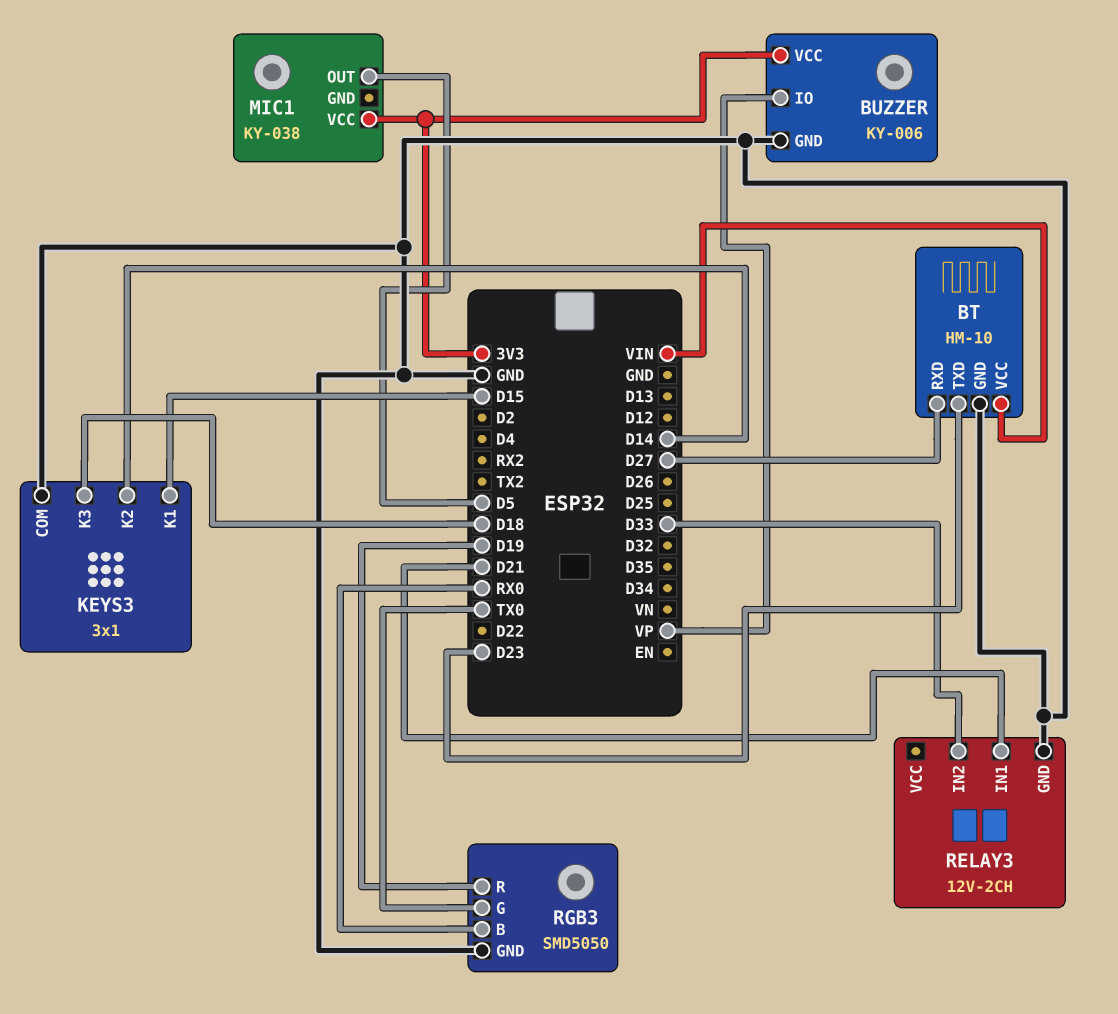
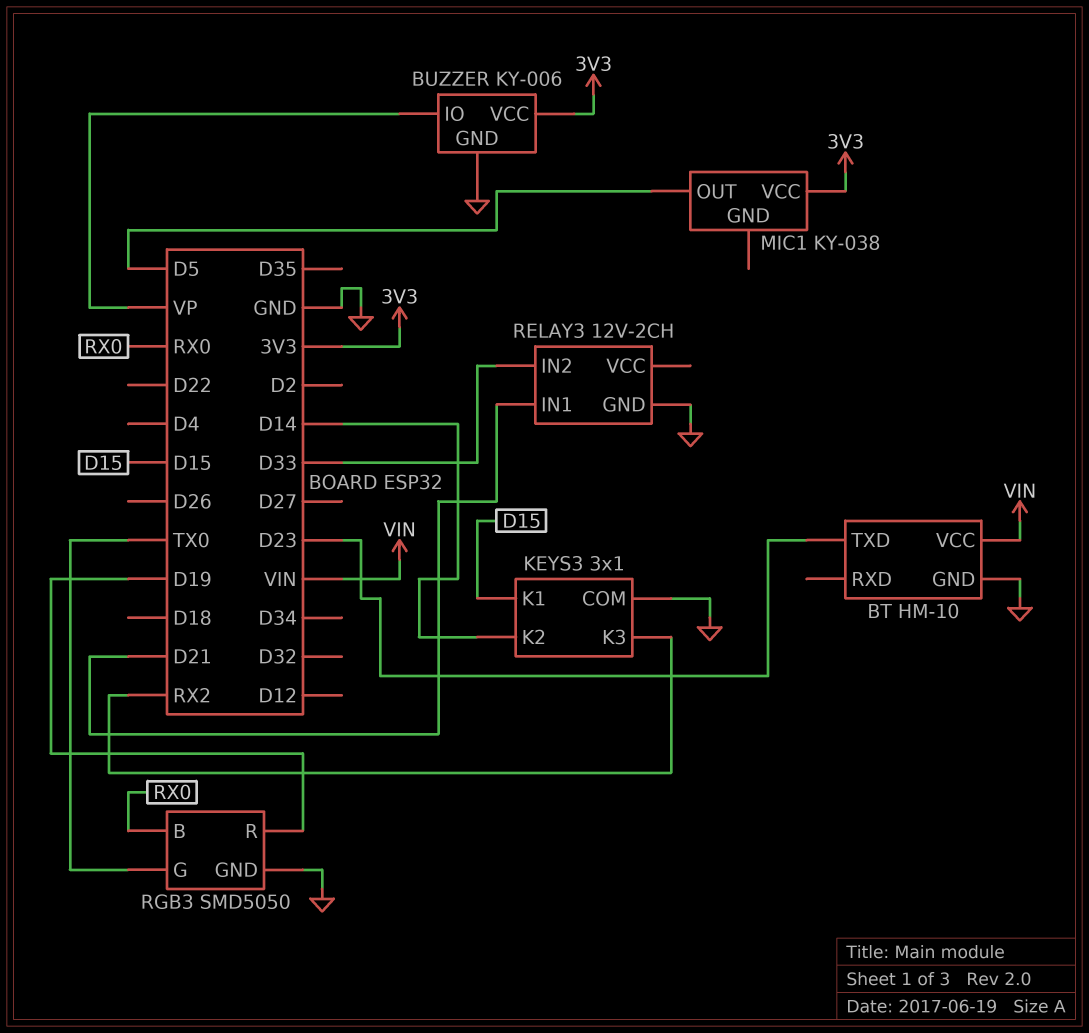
BT pin RXD: D27 -> none
KEYS3 pin K3: D18 -> RX2

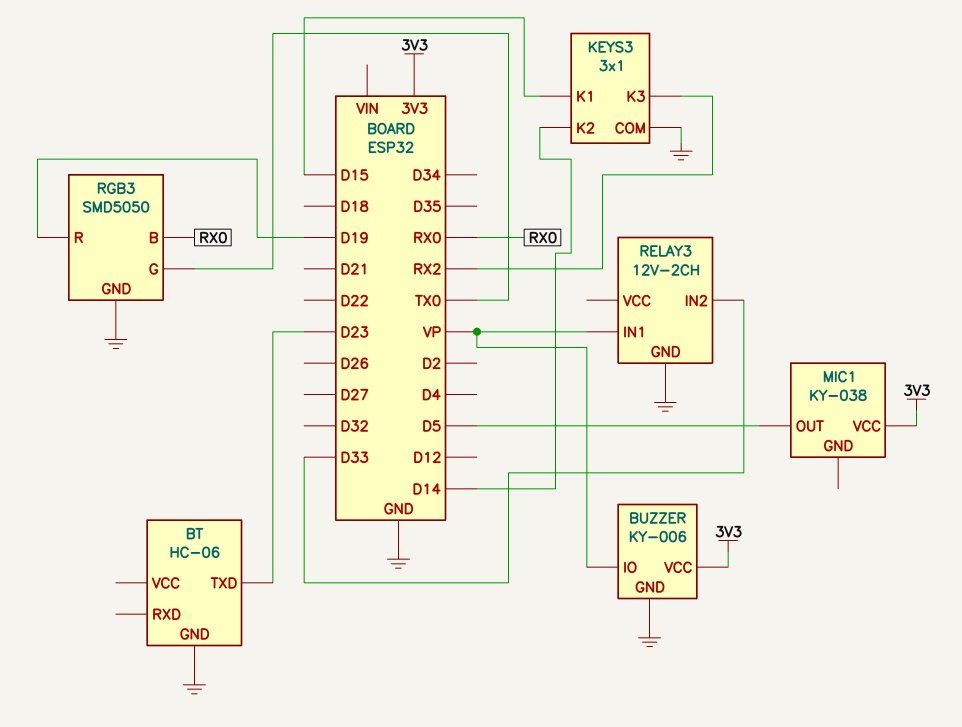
BT: HM-10 -> HC-06
BT pin VCC: VIN -> none
RELAY3 pin IN1: D21 -> VP

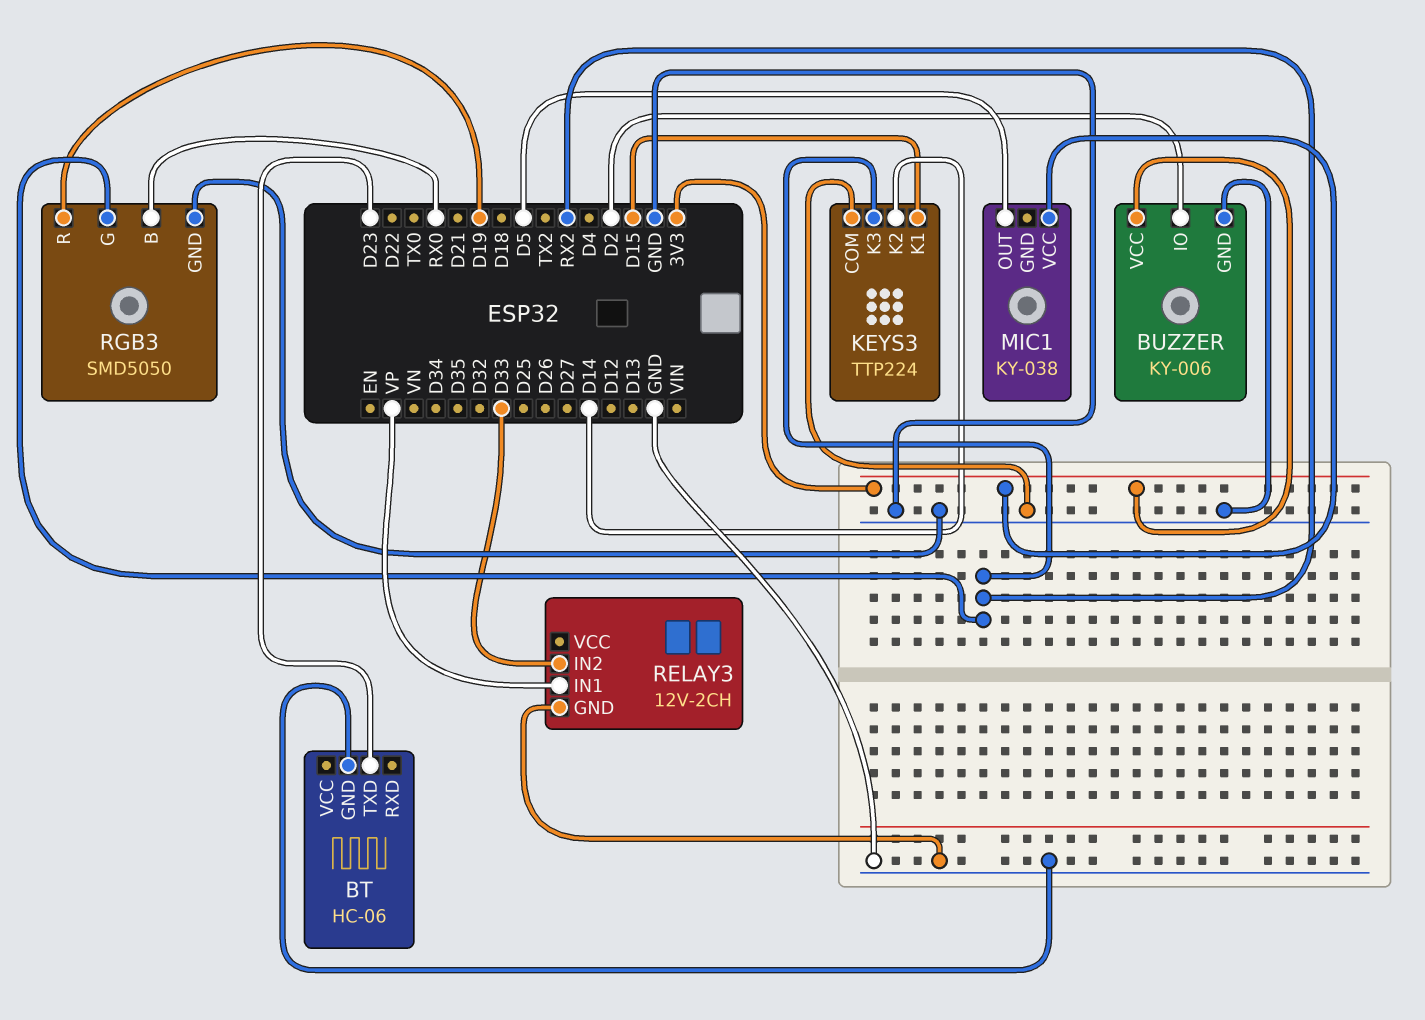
BUZZER pin IO: VP -> D2
KEYS3: 3x1 -> TTP224
RGB3 pin G: TX0 -> RX2

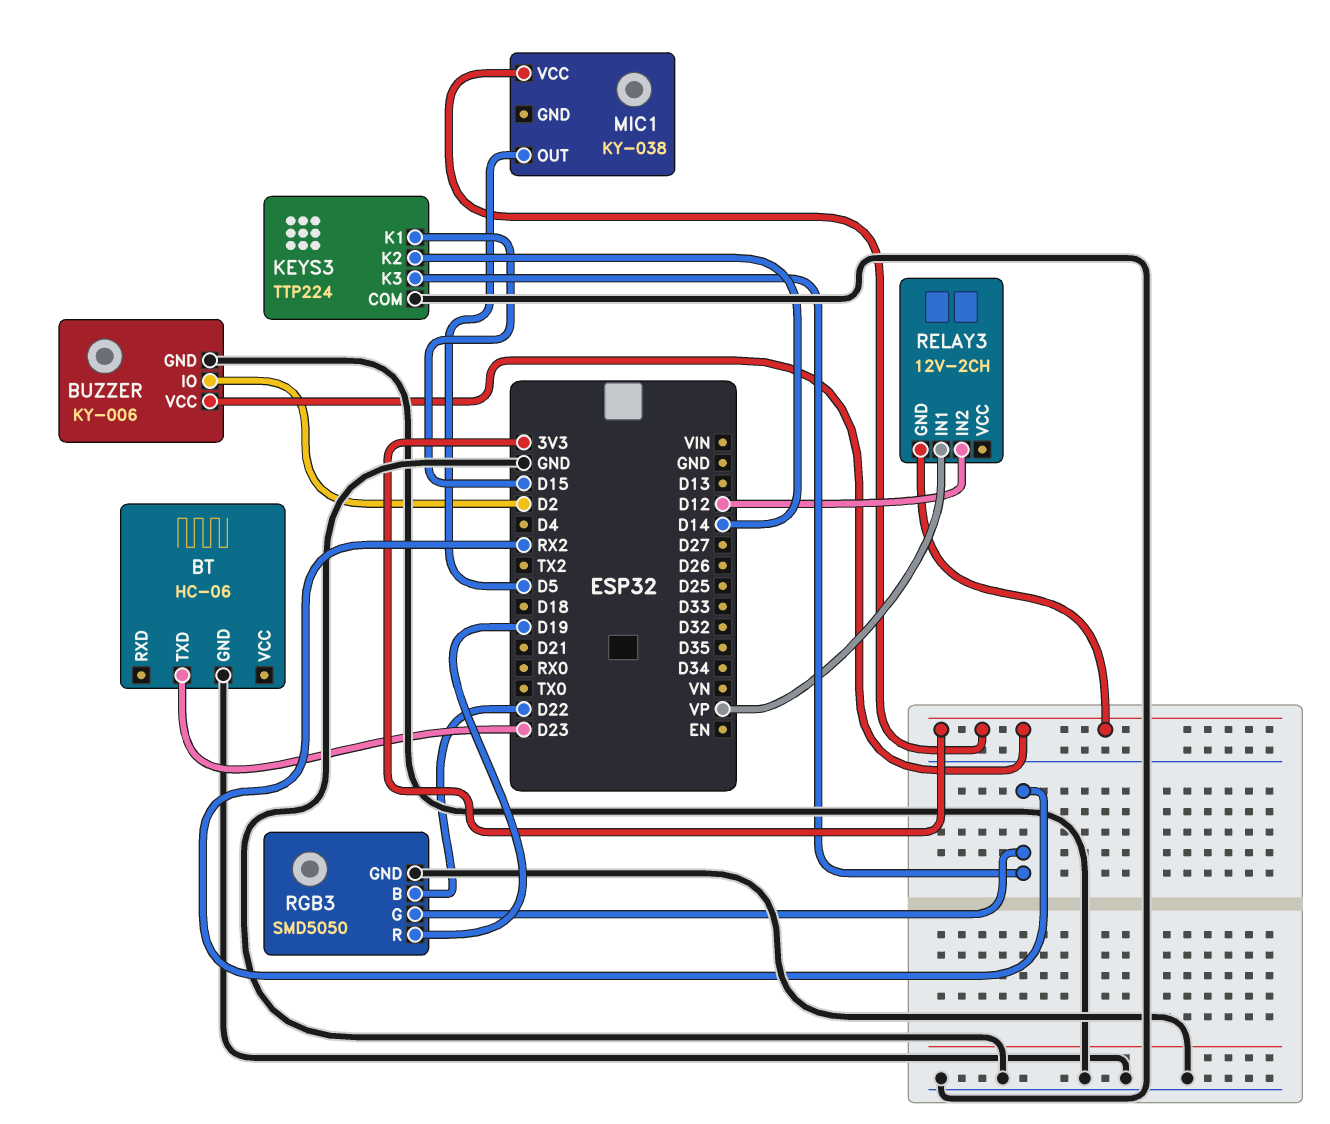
RELAY3 pin GND: GND -> 3V3
RELAY3 pin IN2: D33 -> D12
RGB3 pin B: RX0 -> D22

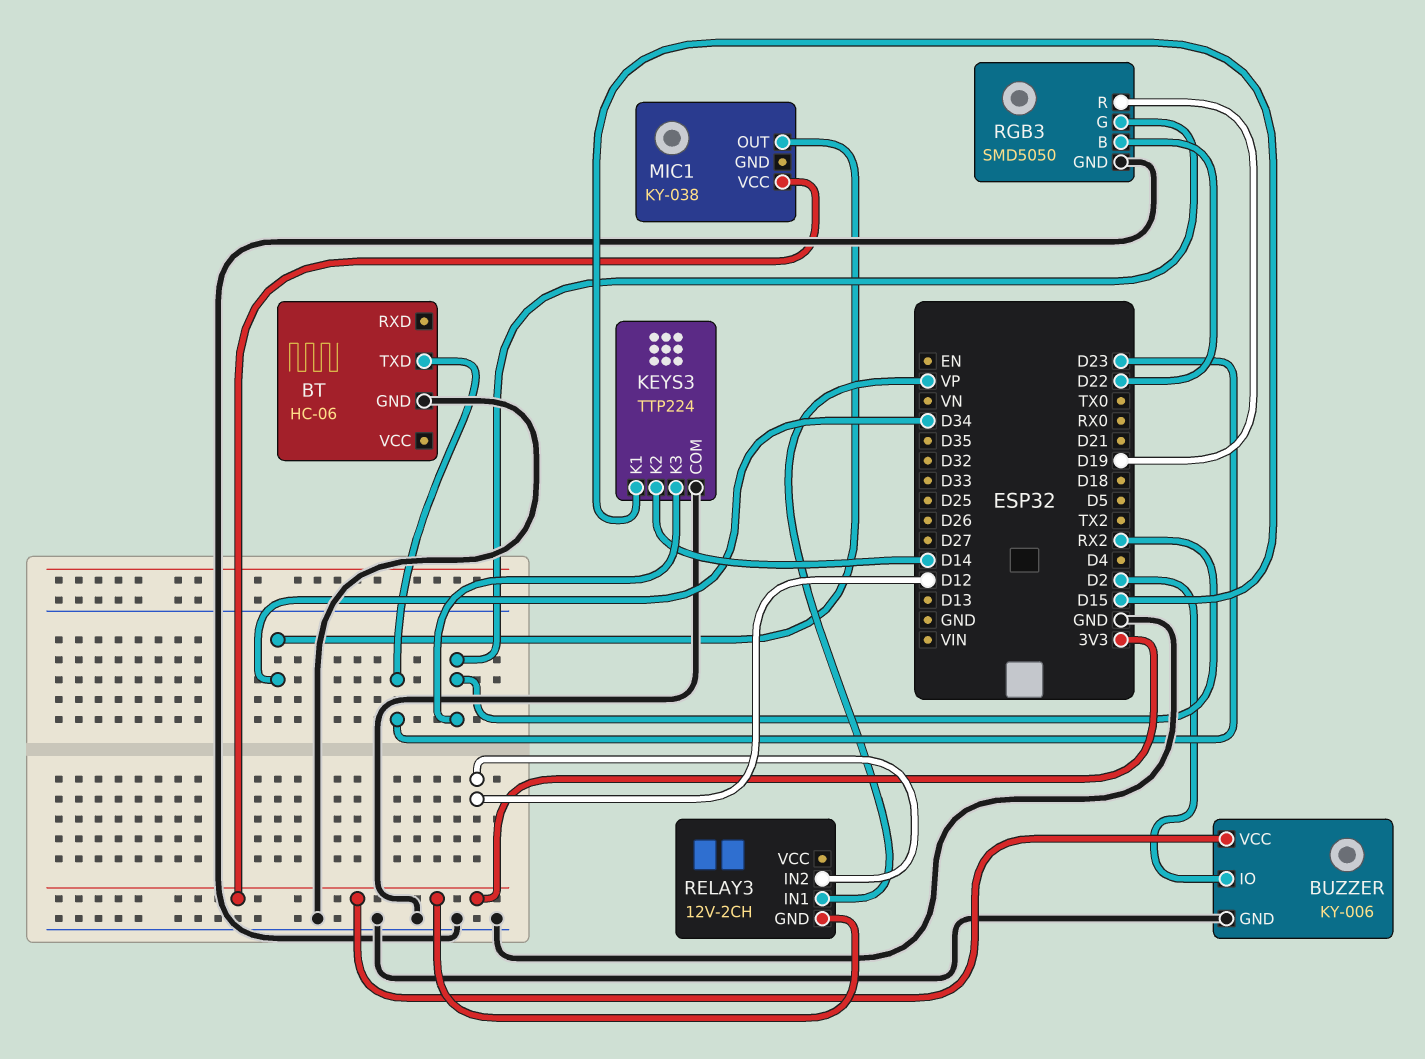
MIC1 pin OUT: D5 -> D34

